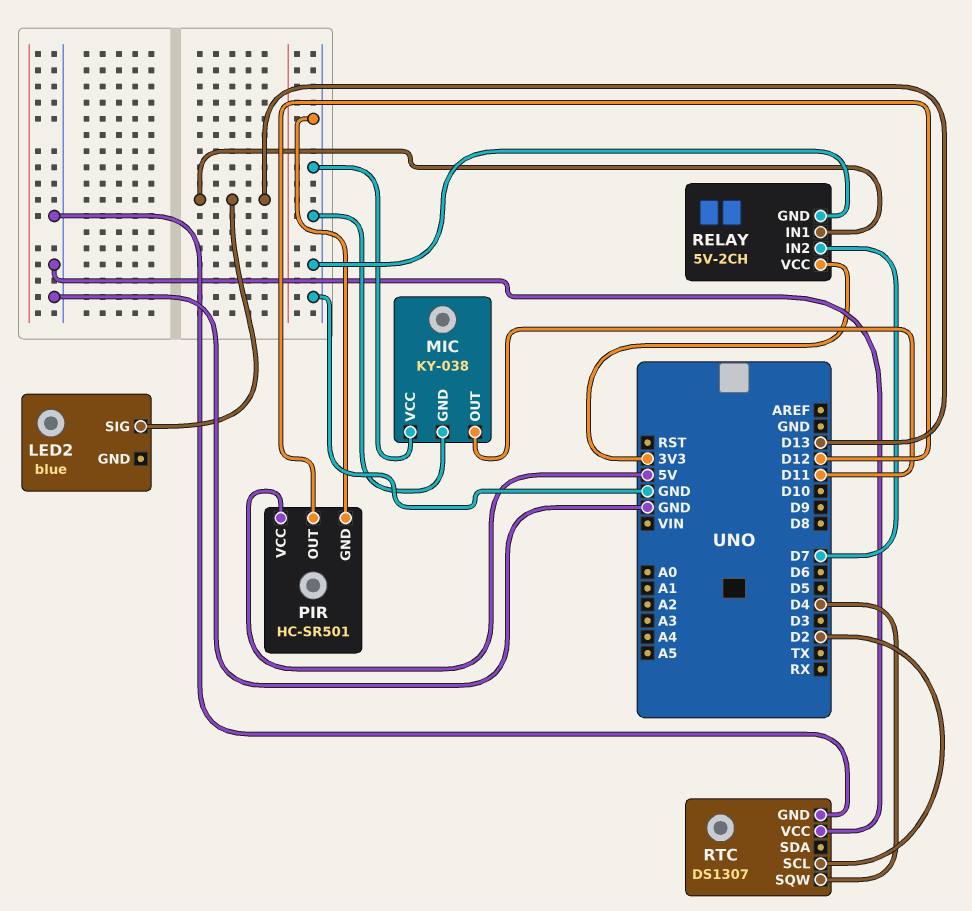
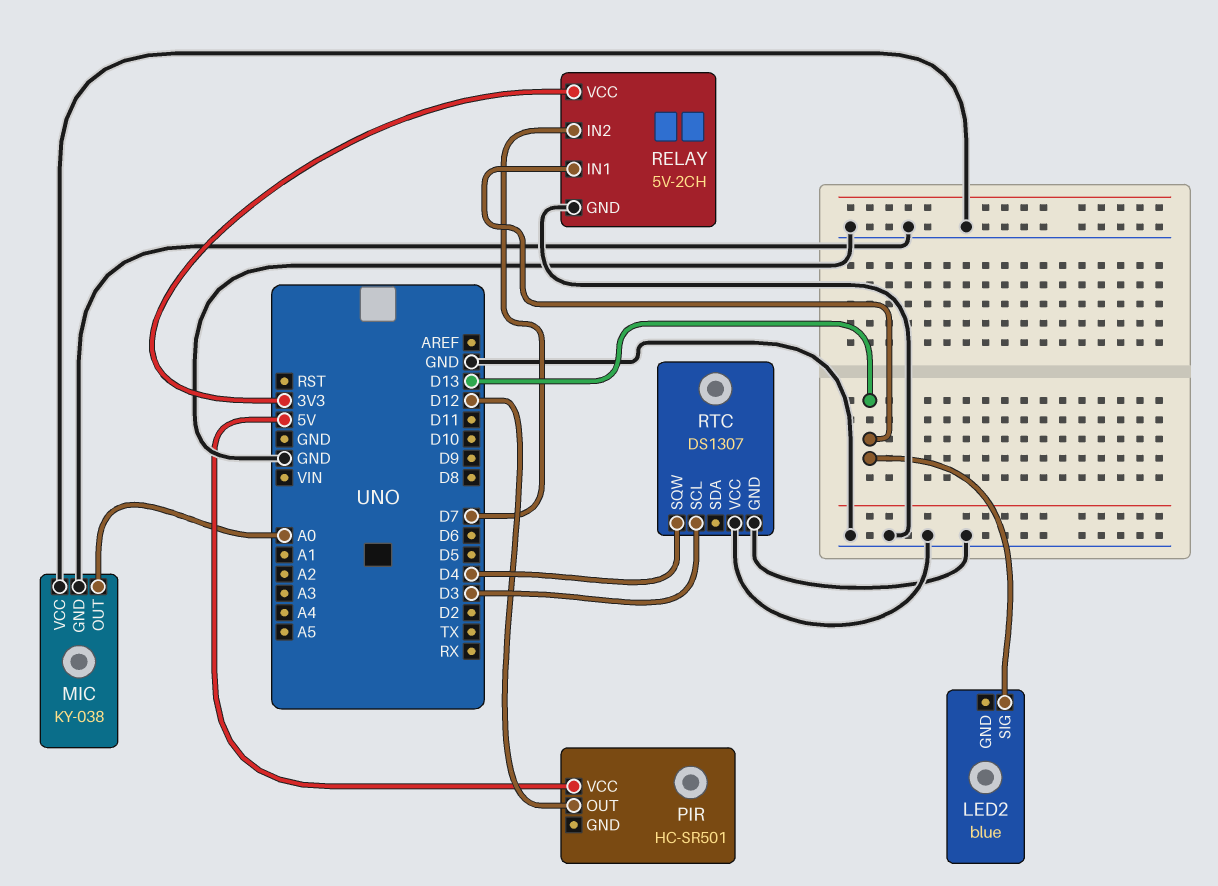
MIC pin OUT: D11 -> A0
PIR pin GND: GND -> none
RTC pin SCL: D2 -> D3

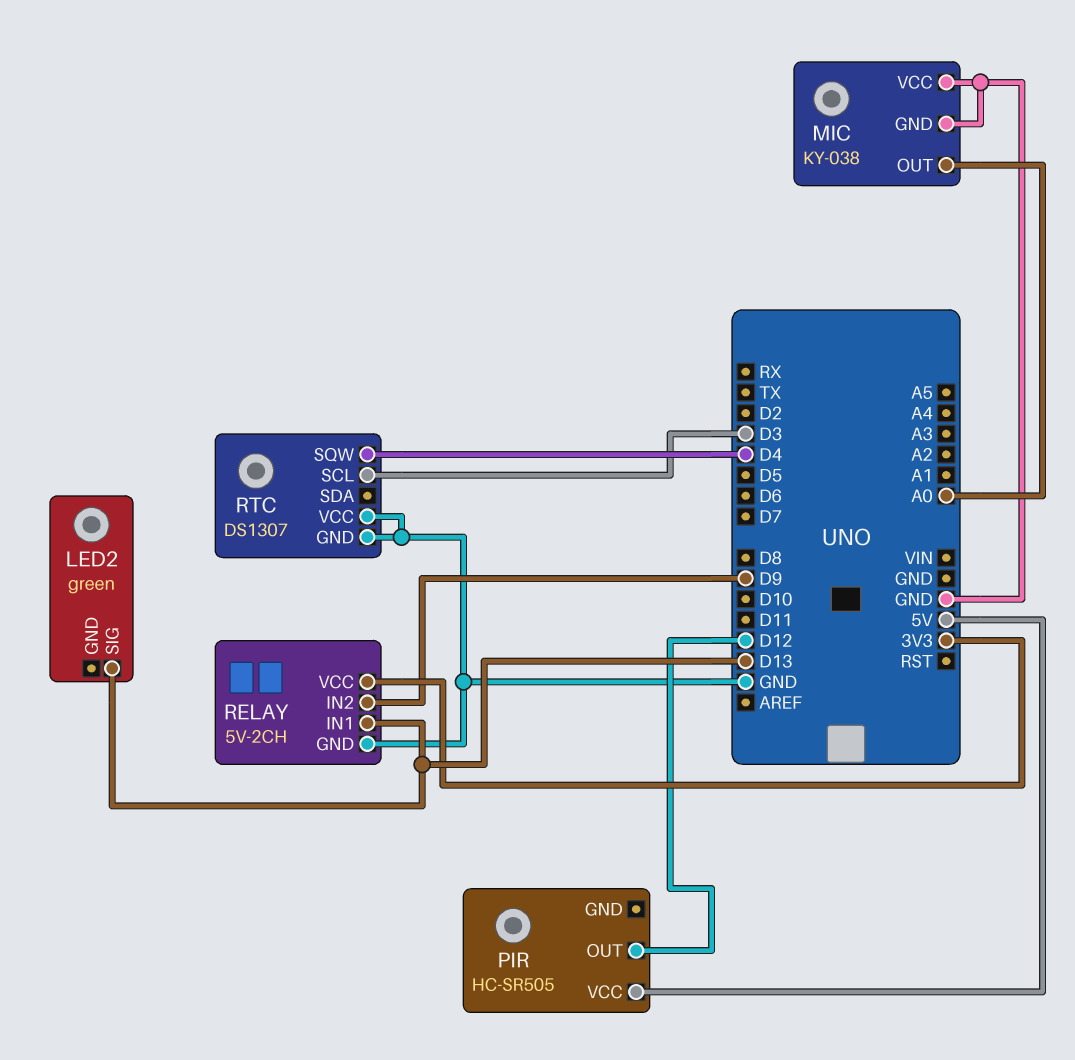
LED2: blue -> green
PIR: HC-SR501 -> HC-SR505
RELAY pin IN2: D7 -> D9

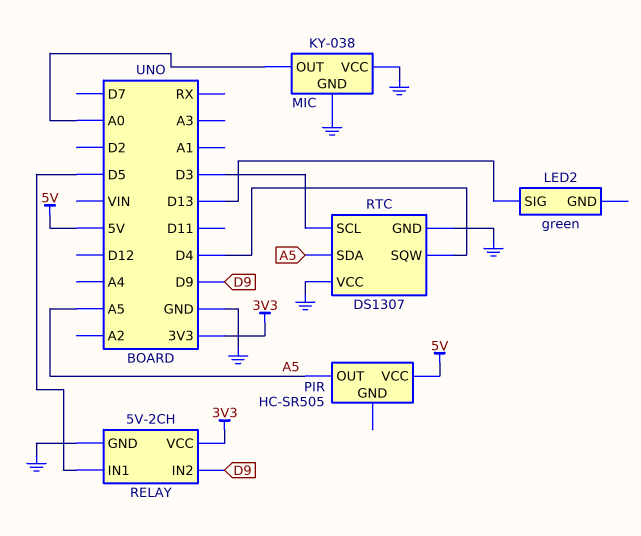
PIR pin OUT: D12 -> A5
RELAY pin IN1: D13 -> D5
RTC pin SDA: none -> A5

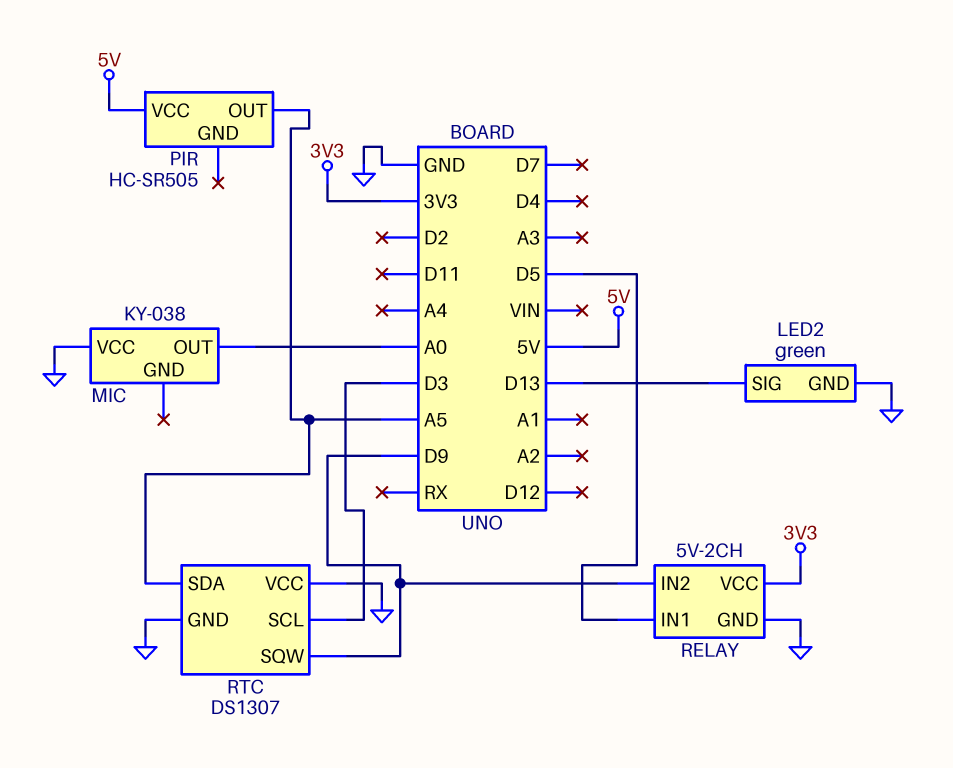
LED2 pin GND: none -> GND
MIC pin GND: GND -> none
RTC pin SQW: D4 -> D9

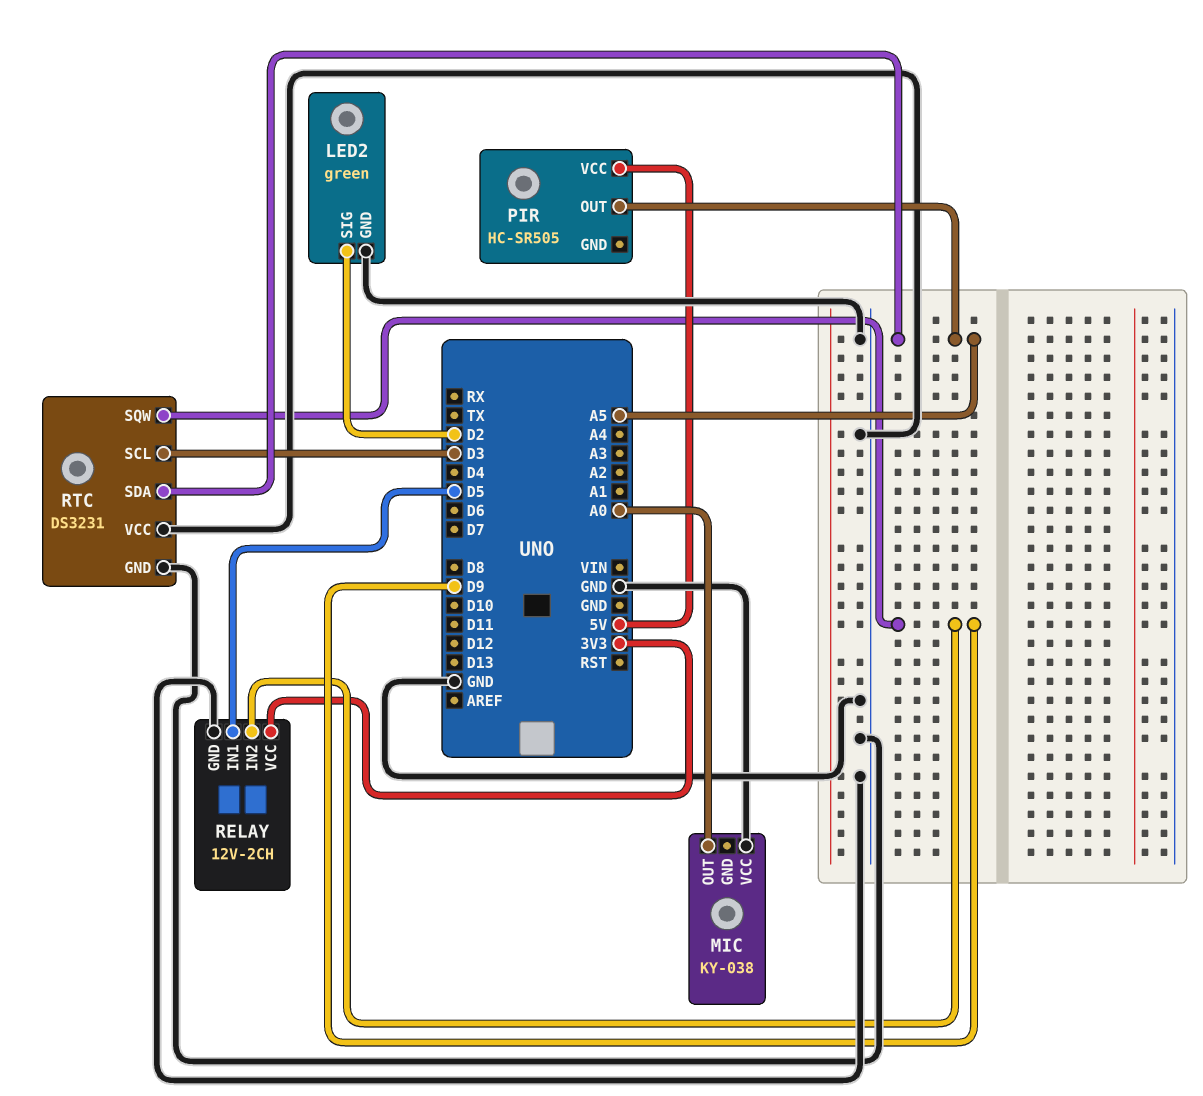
LED2 pin SIG: D13 -> D2
RELAY: 5V-2CH -> 12V-2CH
RTC: DS1307 -> DS3231

